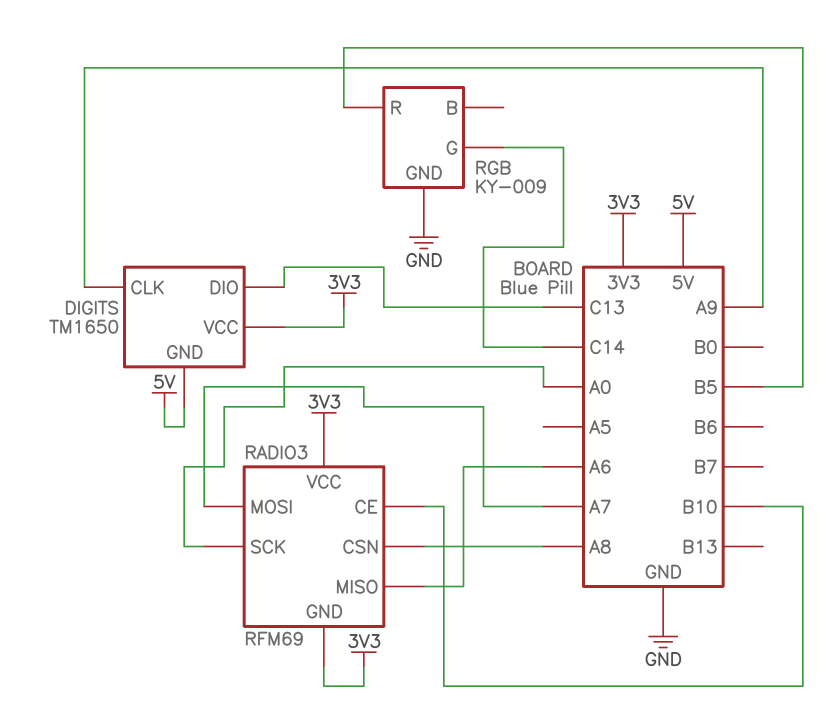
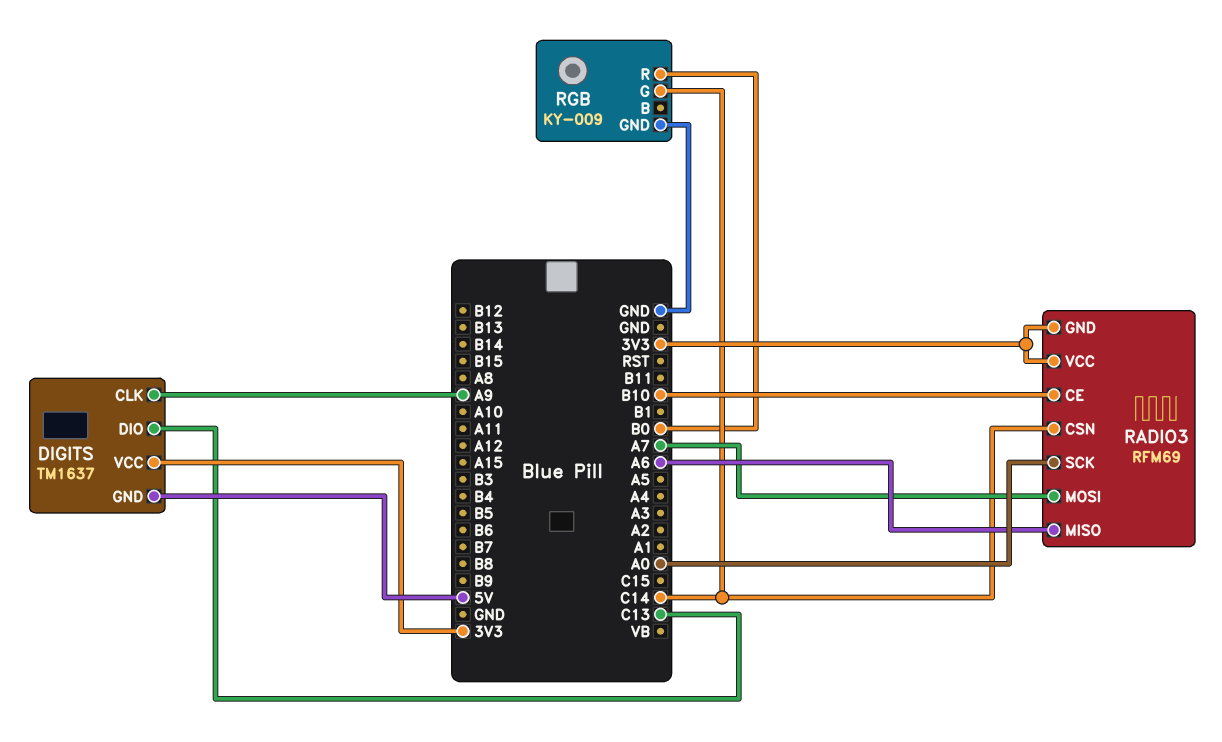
DIGITS: TM1650 -> TM1637
RADIO3 pin CSN: A8 -> C14
RGB pin R: B5 -> B0

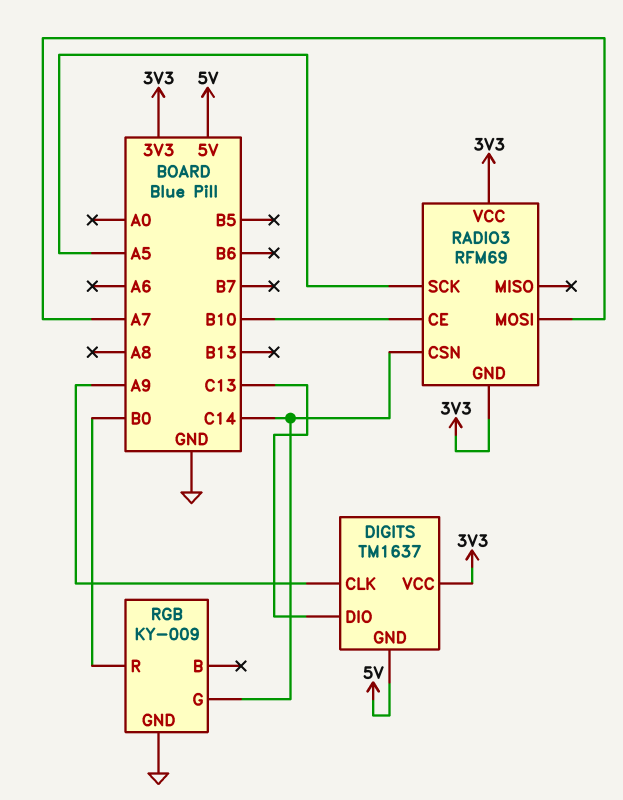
RADIO3 pin MISO: A6 -> none
RADIO3 pin SCK: A0 -> A5

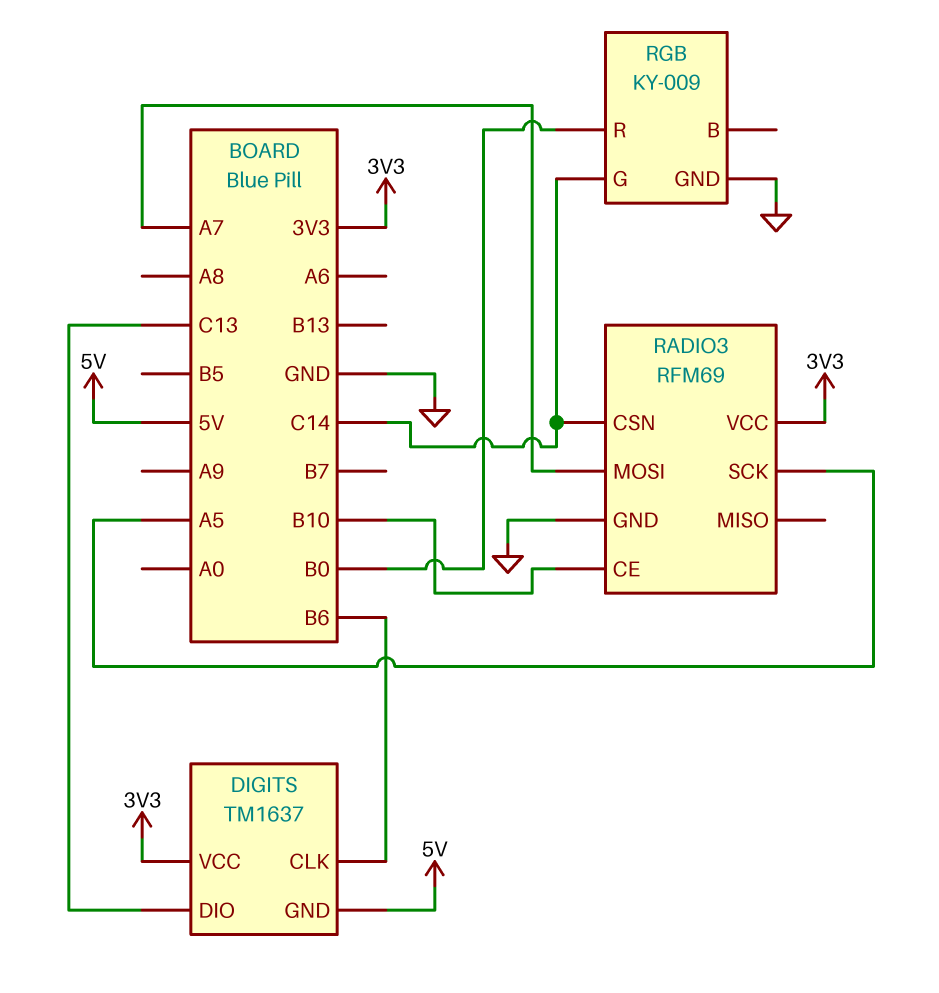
DIGITS pin CLK: A9 -> B6
RADIO3 pin GND: 3V3 -> GND

